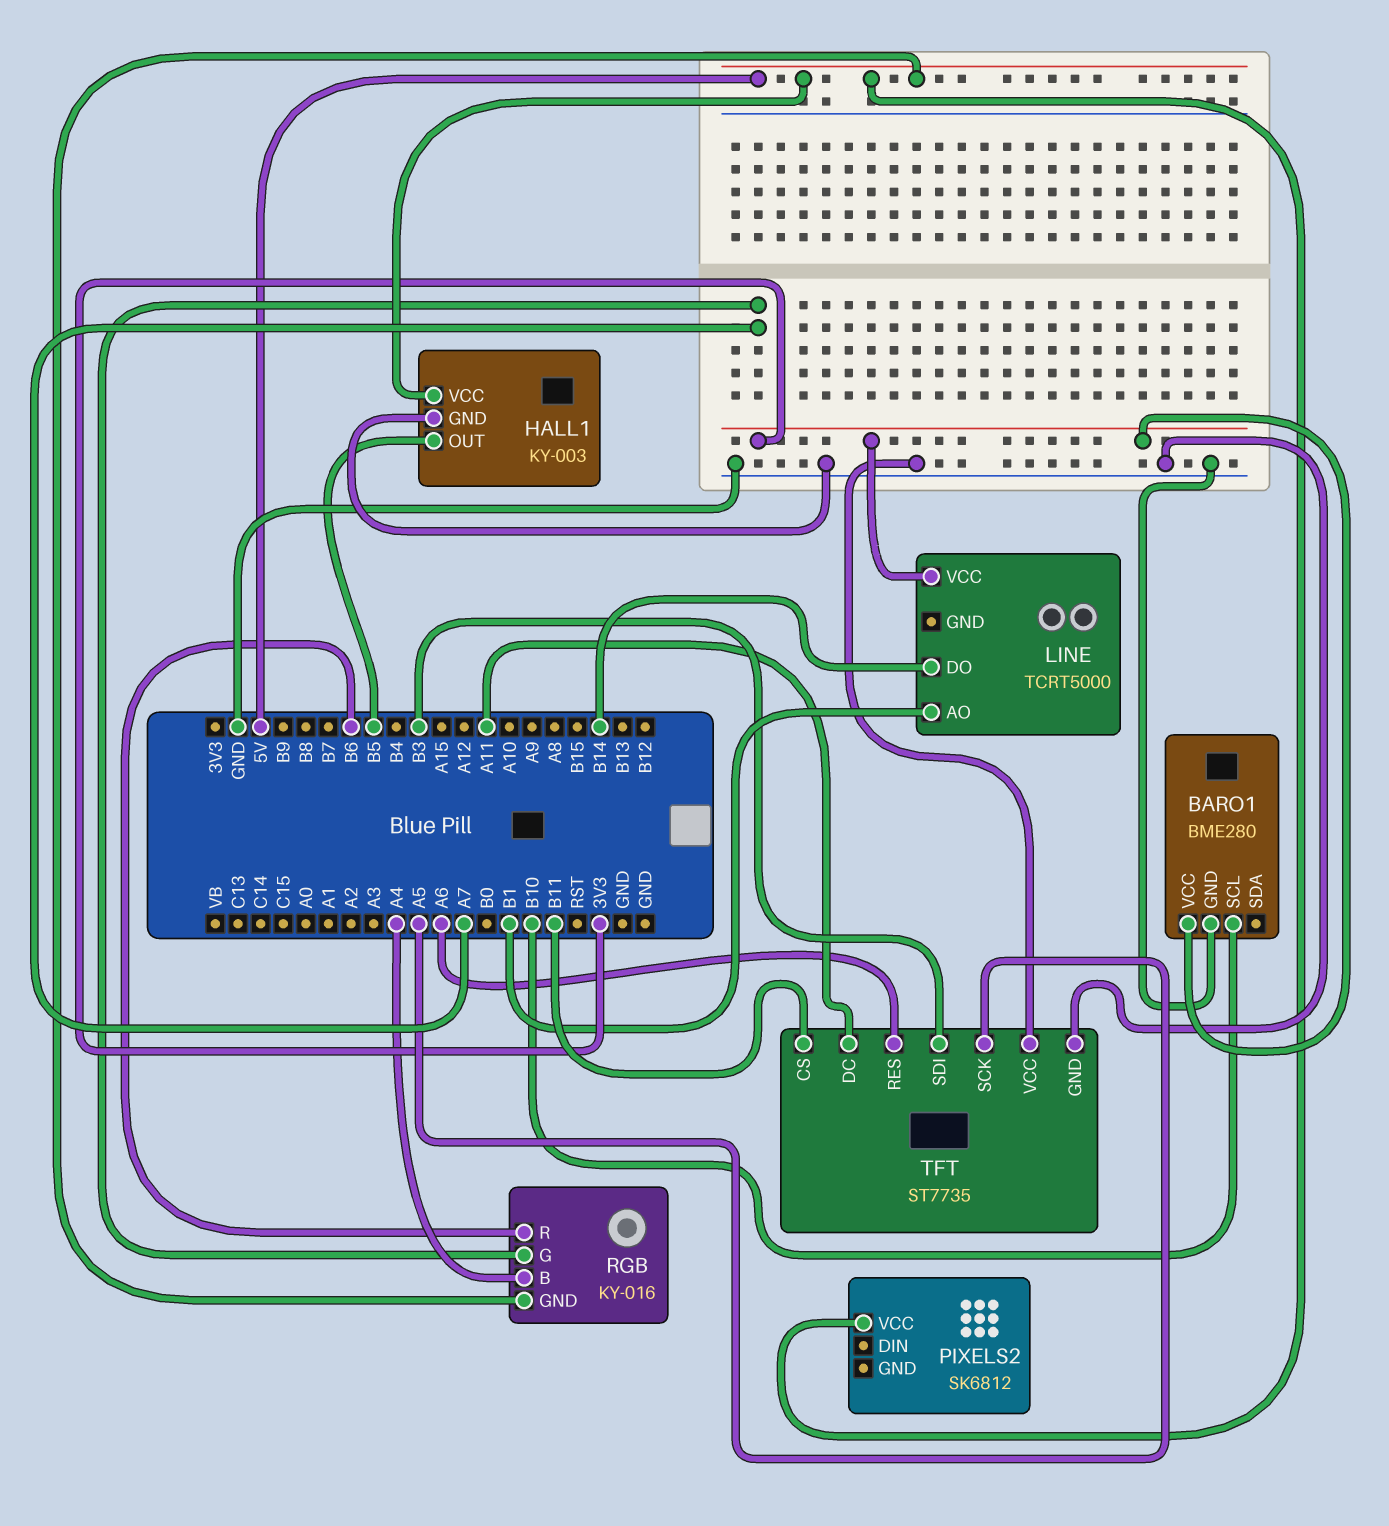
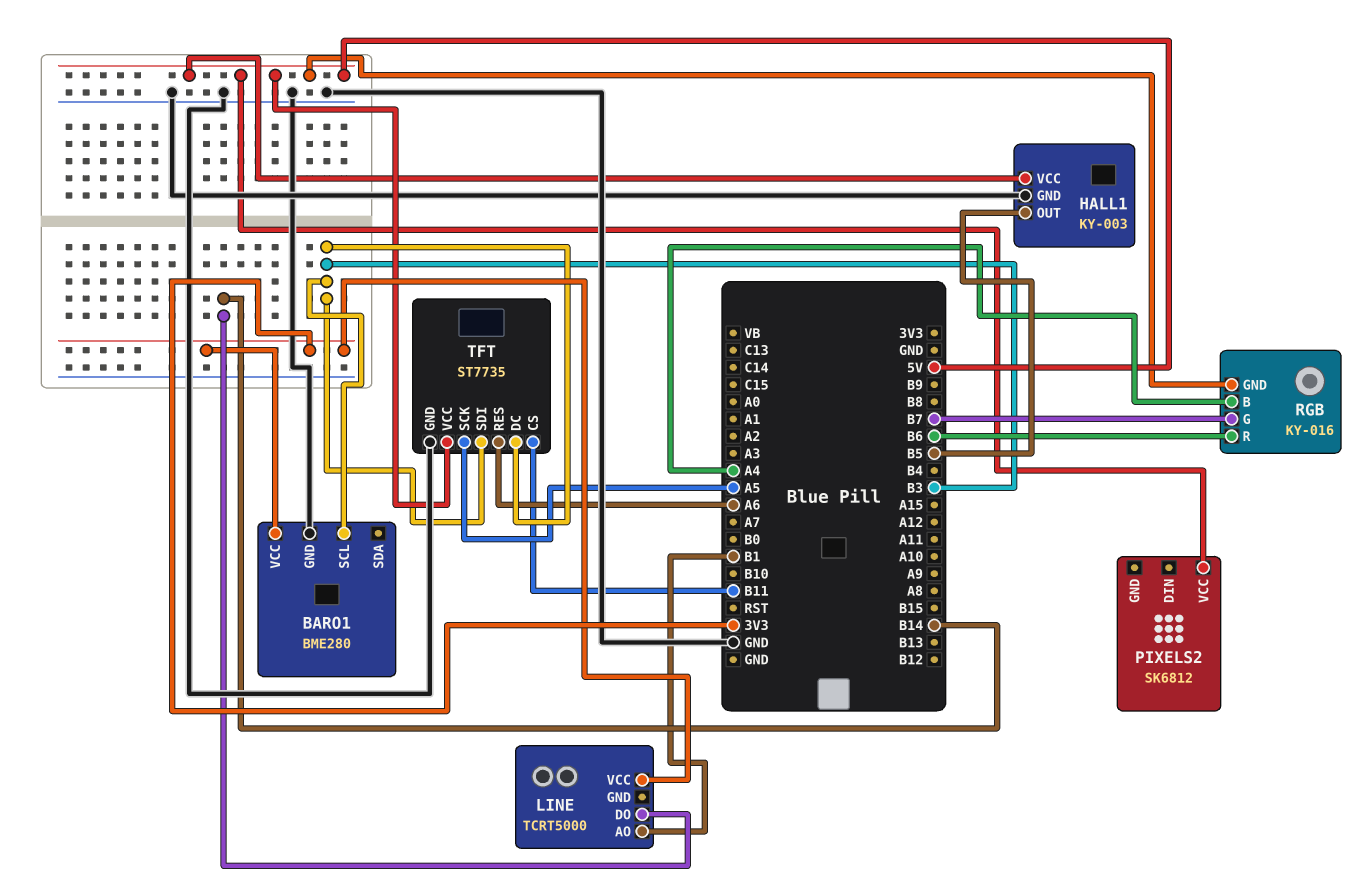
BARO1 pin SCL: B10 -> B3
RGB pin G: A7 -> B7
TFT pin DC: A11 -> B3
TFT pin VCC: GND -> 5V

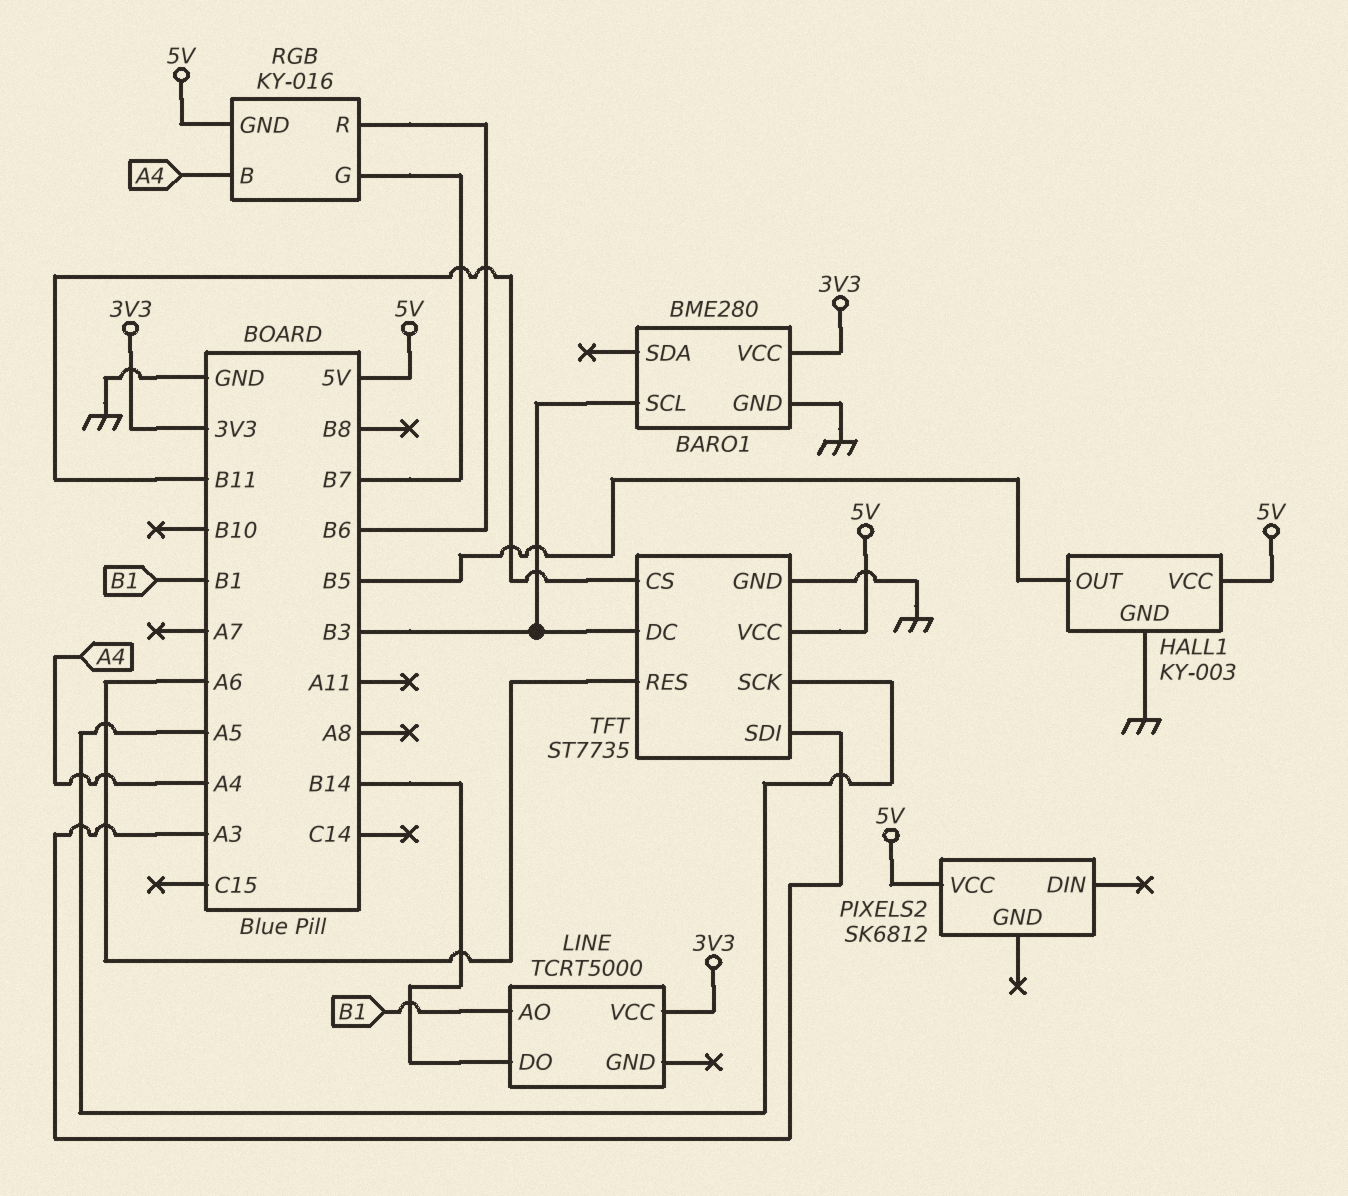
TFT pin SDI: B3 -> A3

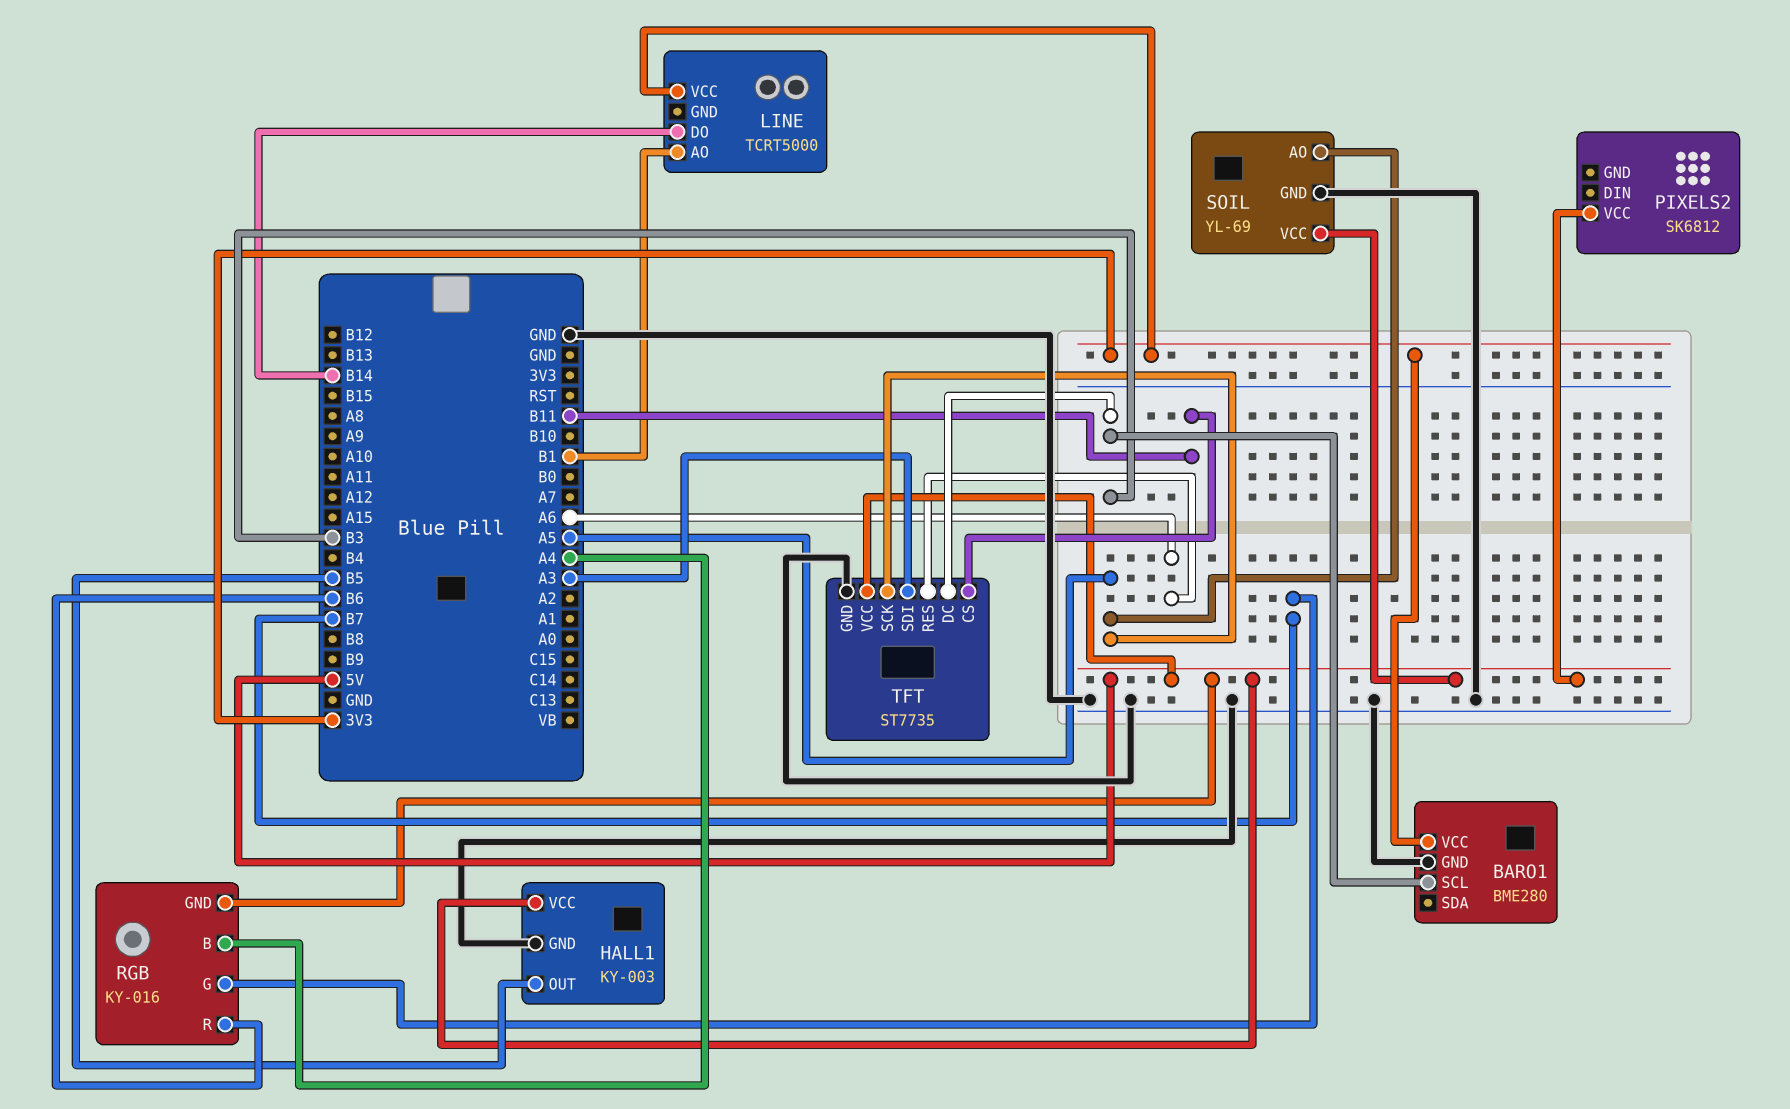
SOIL: none -> YL-69
SOIL pin AO: none -> A5
SOIL pin GND: none -> GND
SOIL pin VCC: none -> 5V

